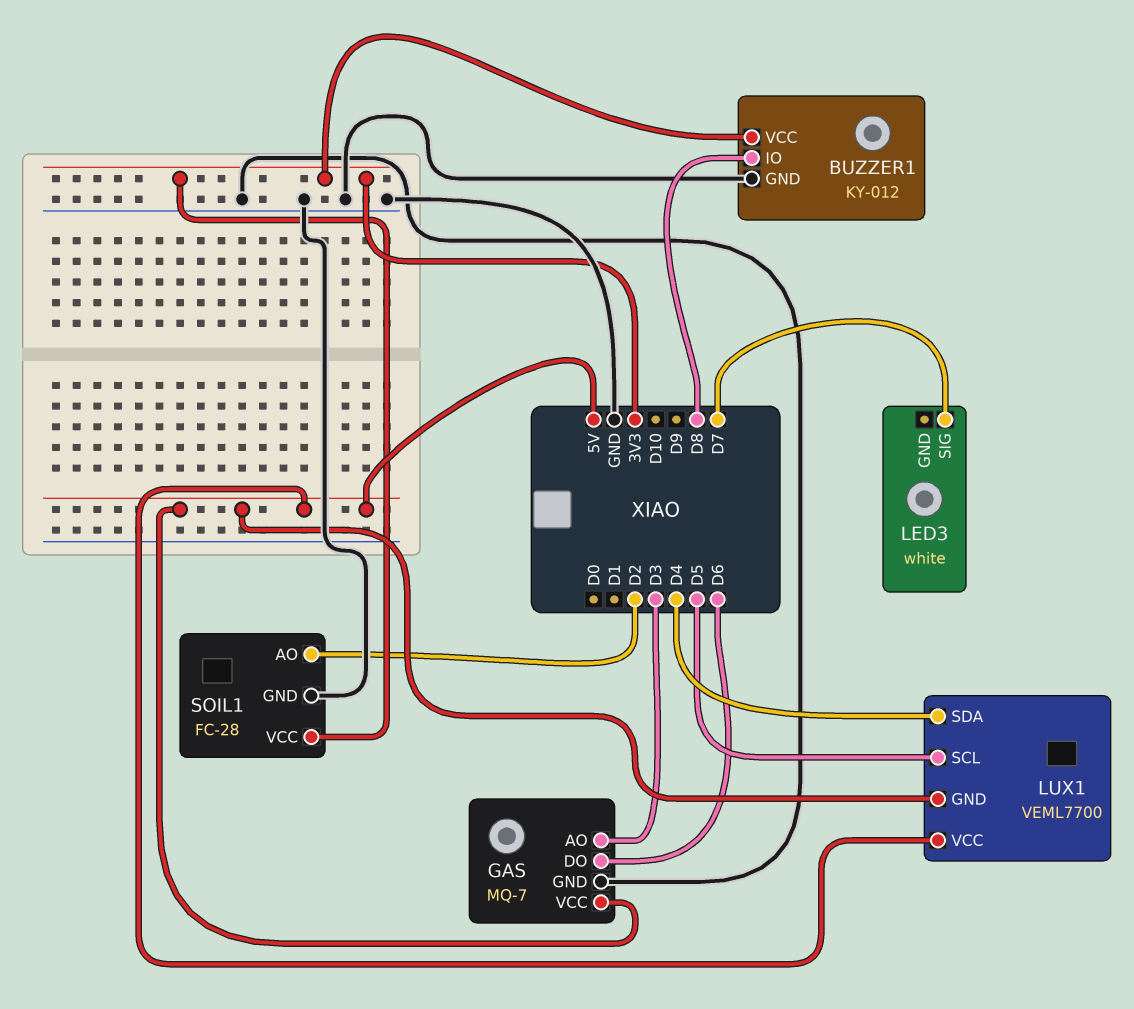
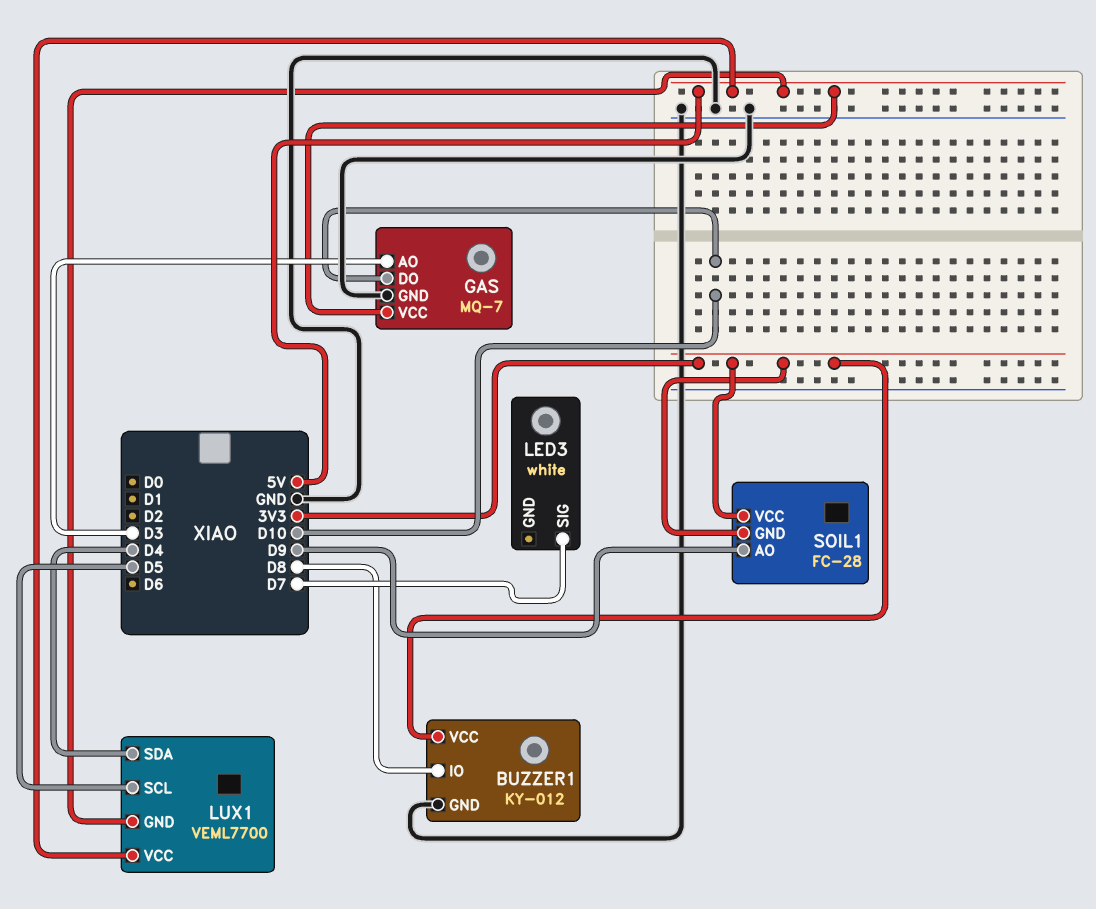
GAS pin DO: D6 -> D10
SOIL1 pin AO: D2 -> D9
SOIL1 pin GND: GND -> 3V3

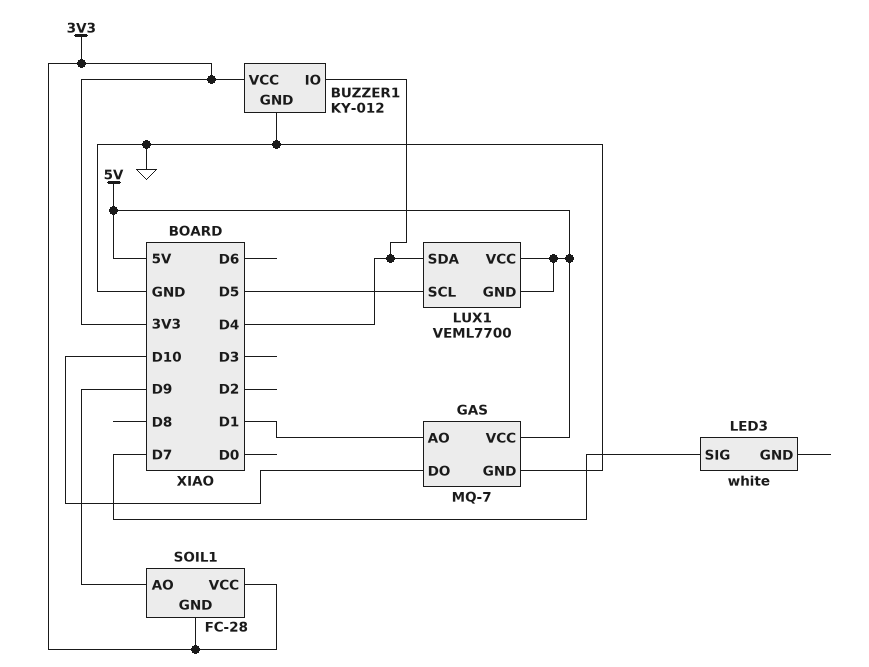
BUZZER1 pin IO: D8 -> D4
GAS pin AO: D3 -> D1

